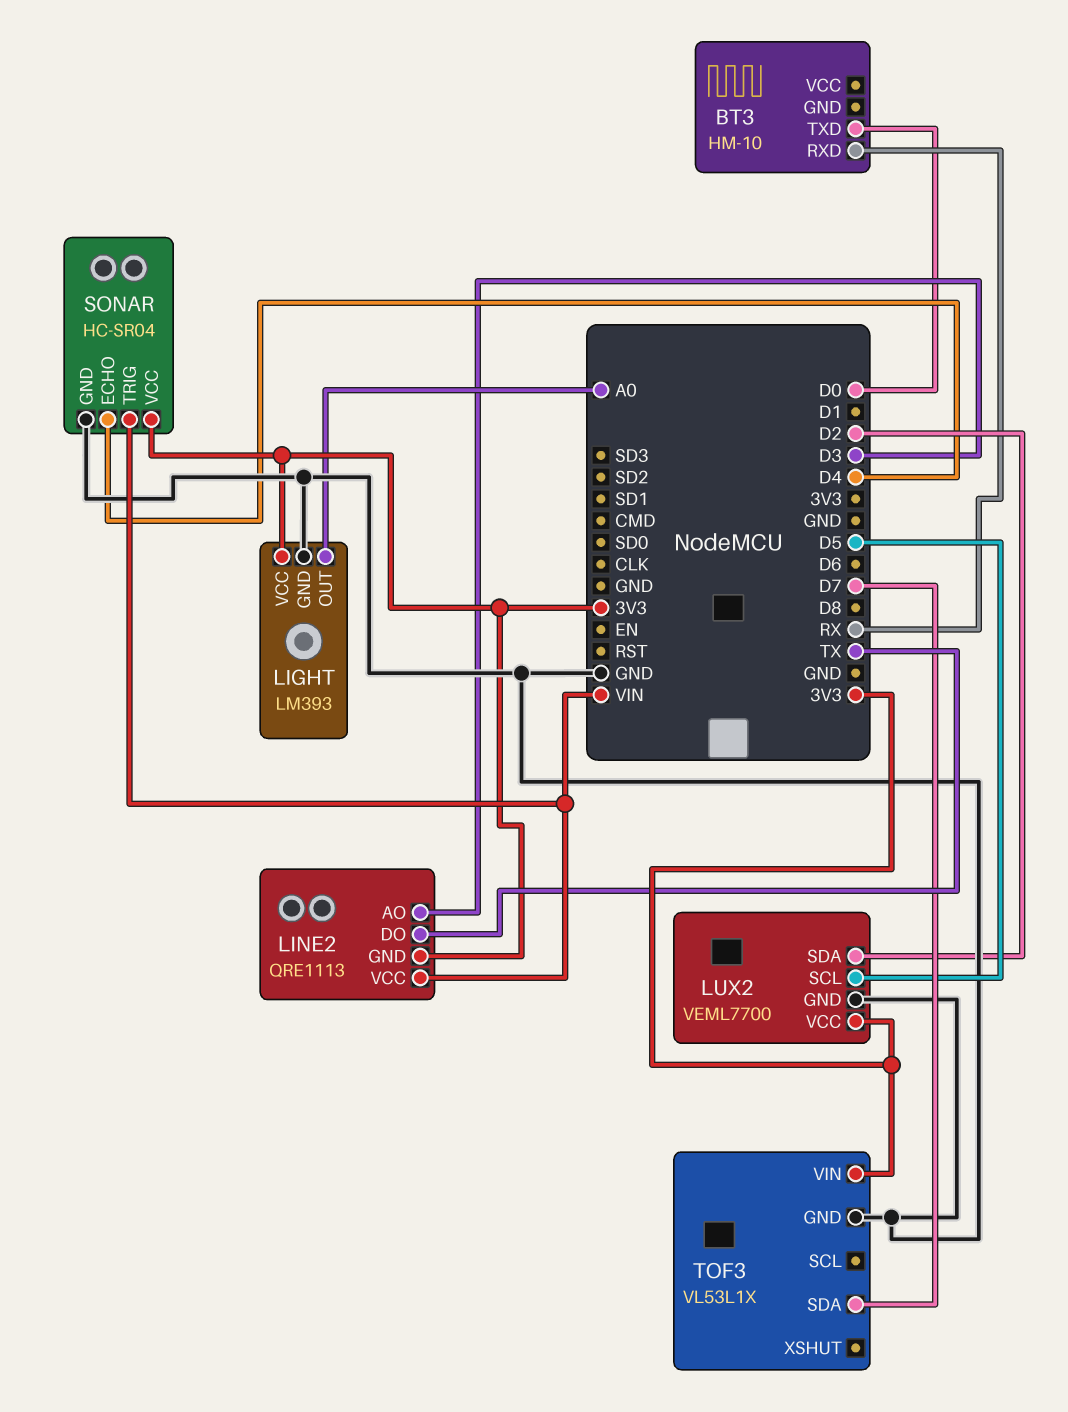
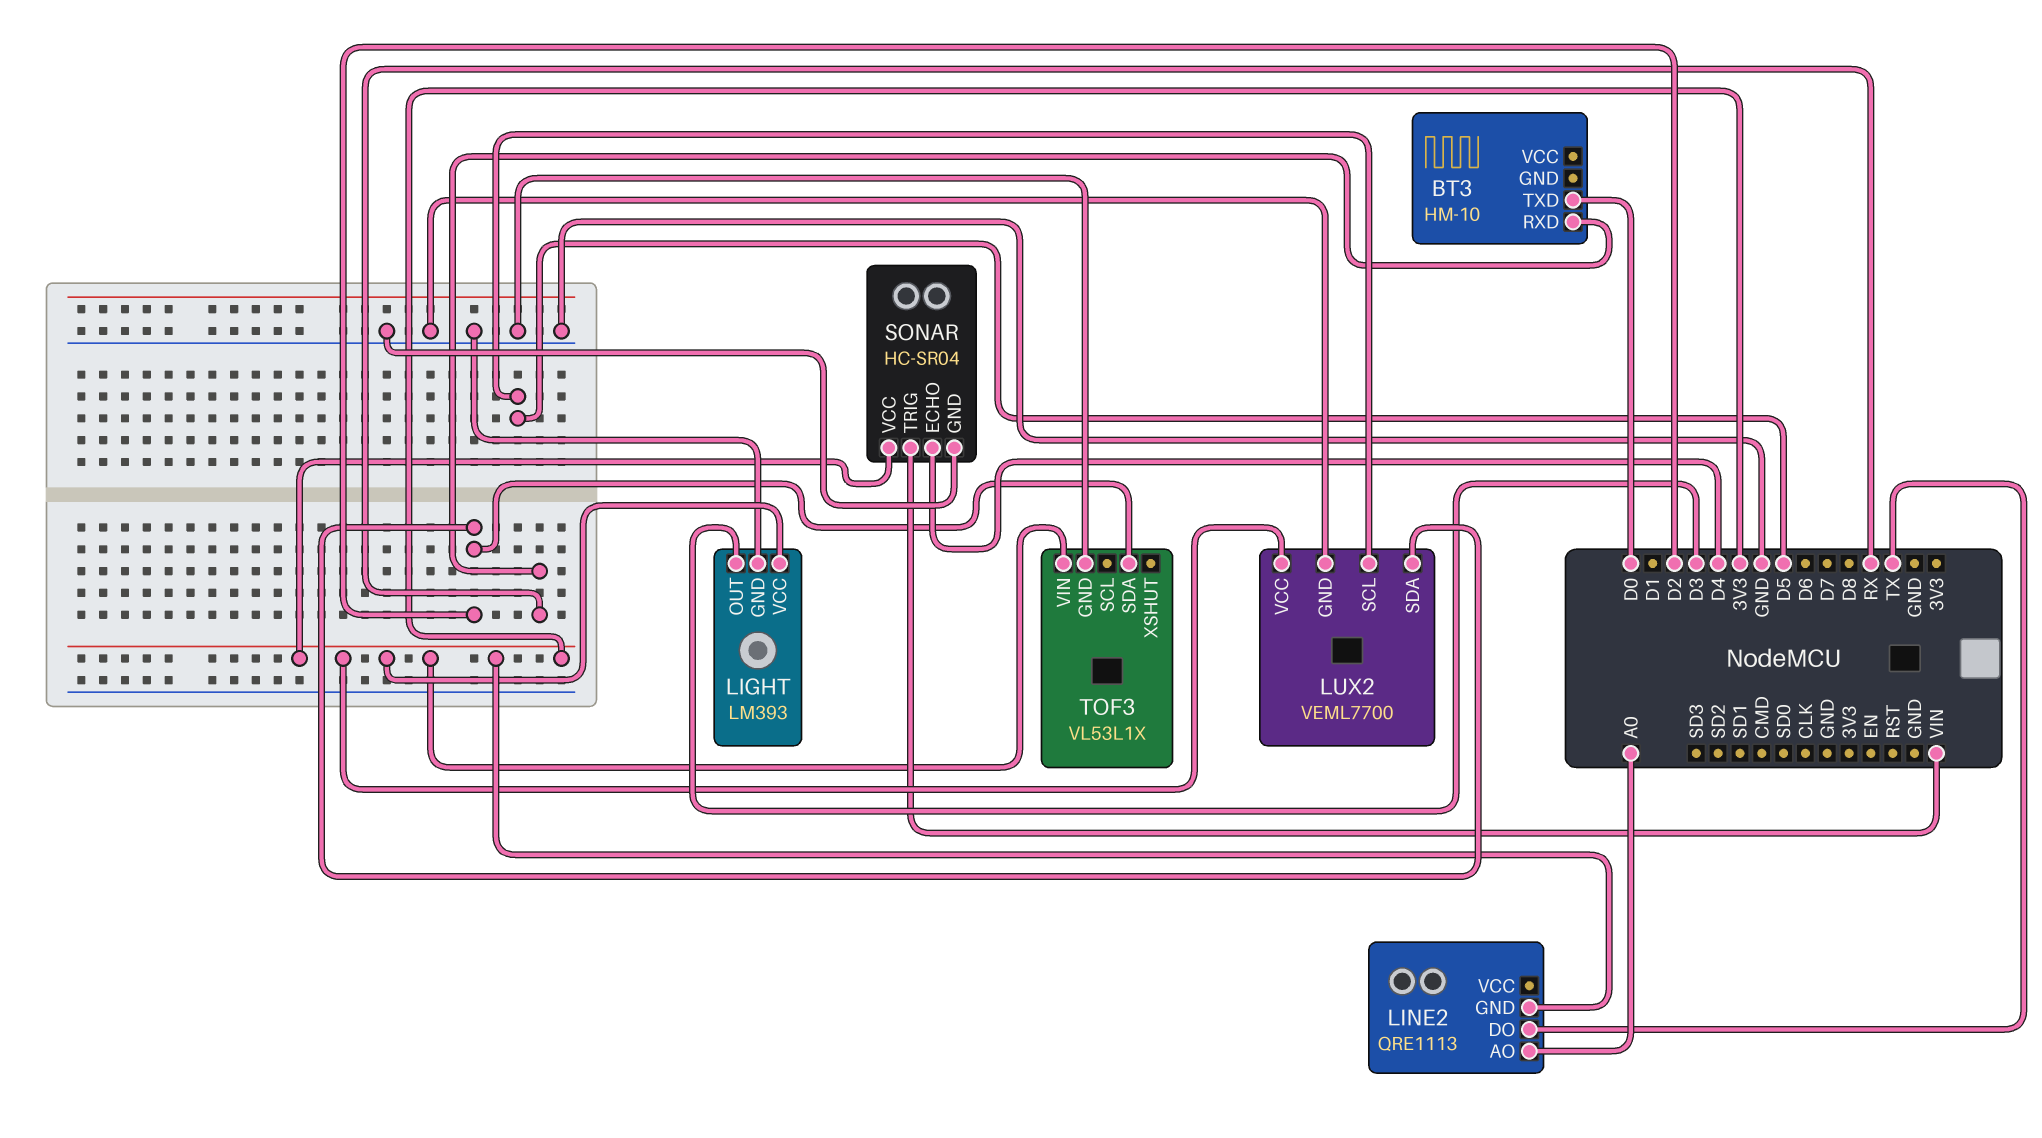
LIGHT pin OUT: A0 -> D3
LINE2 pin AO: D3 -> A0
LINE2 pin VCC: VIN -> none
TOF3 pin SDA: D7 -> D2

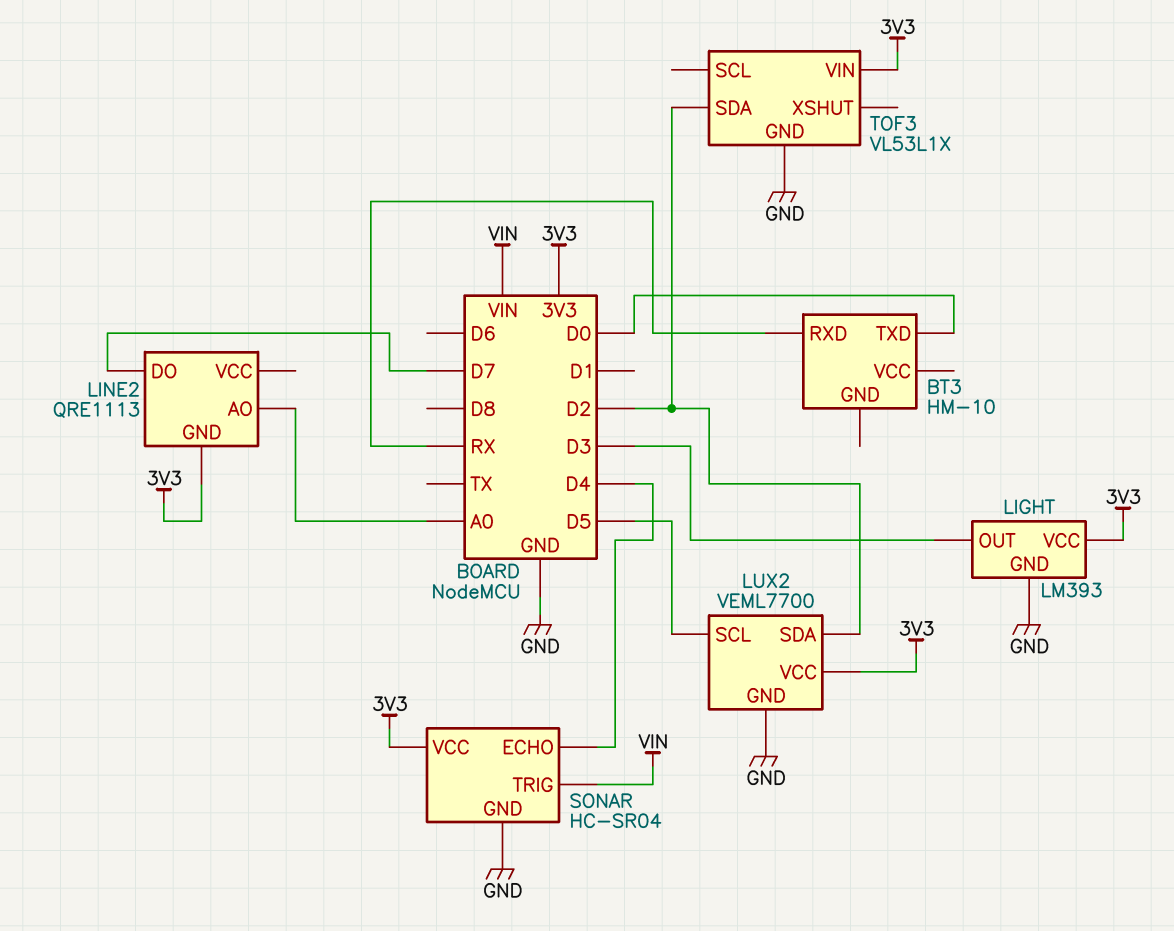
LINE2 pin DO: TX -> D7

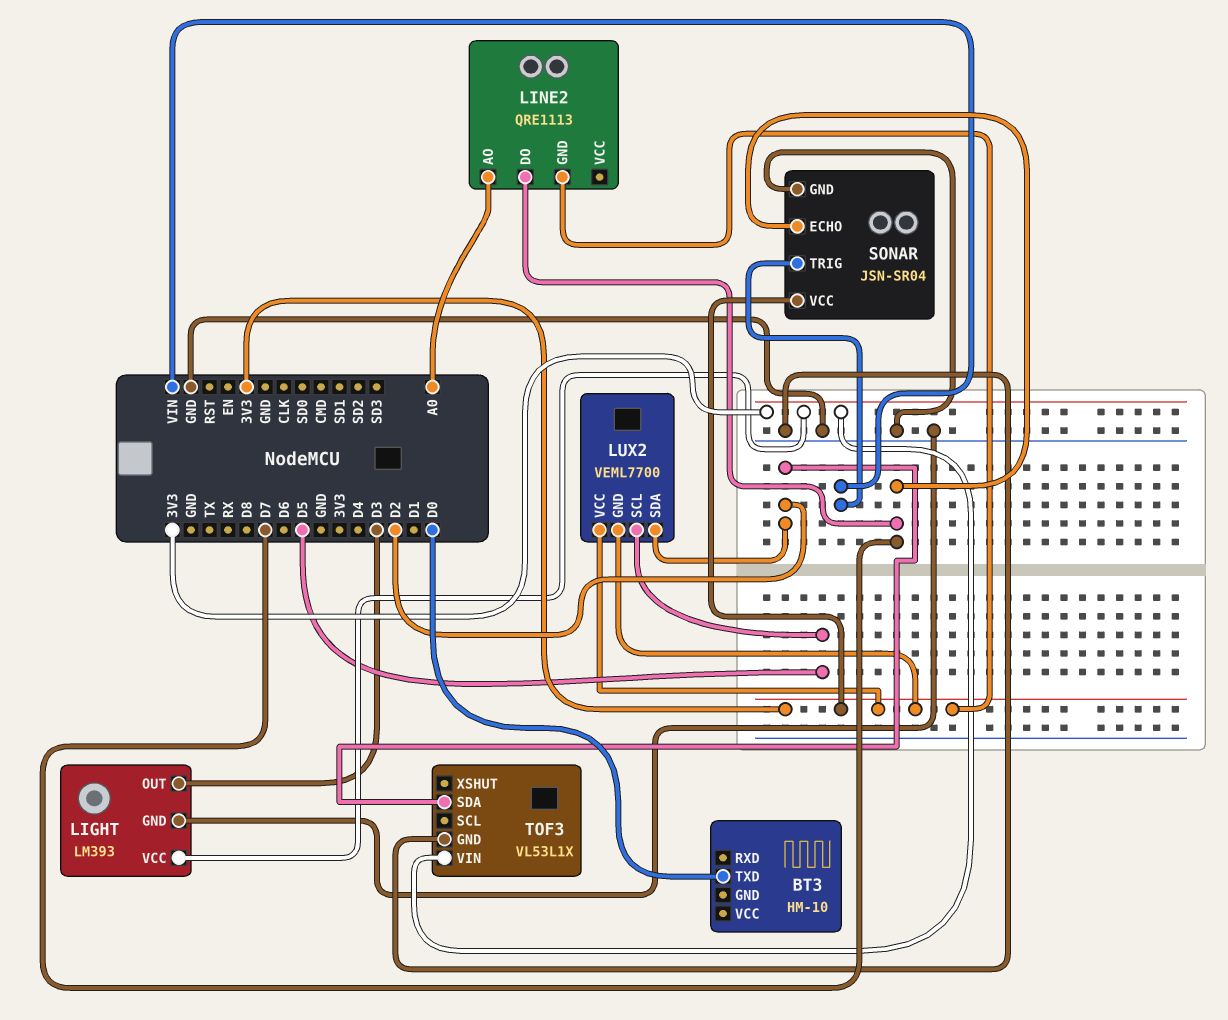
BT3 pin RXD: RX -> none
LUX2 pin GND: GND -> 3V3
SONAR: HC-SR04 -> JSN-SR04
SONAR pin ECHO: D4 -> D7

